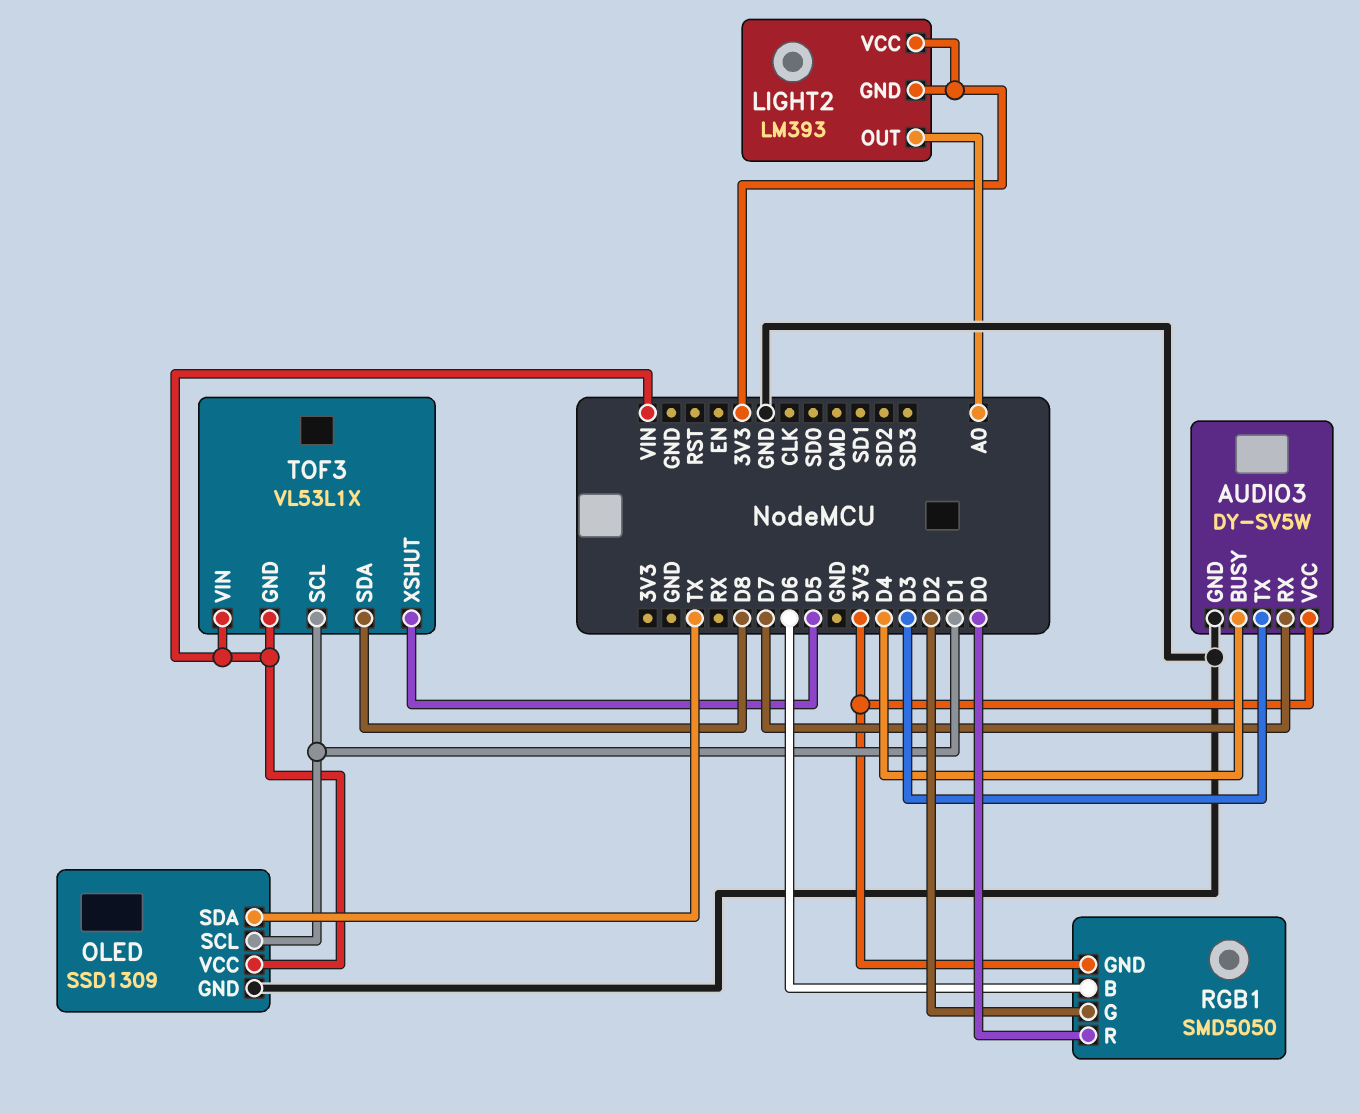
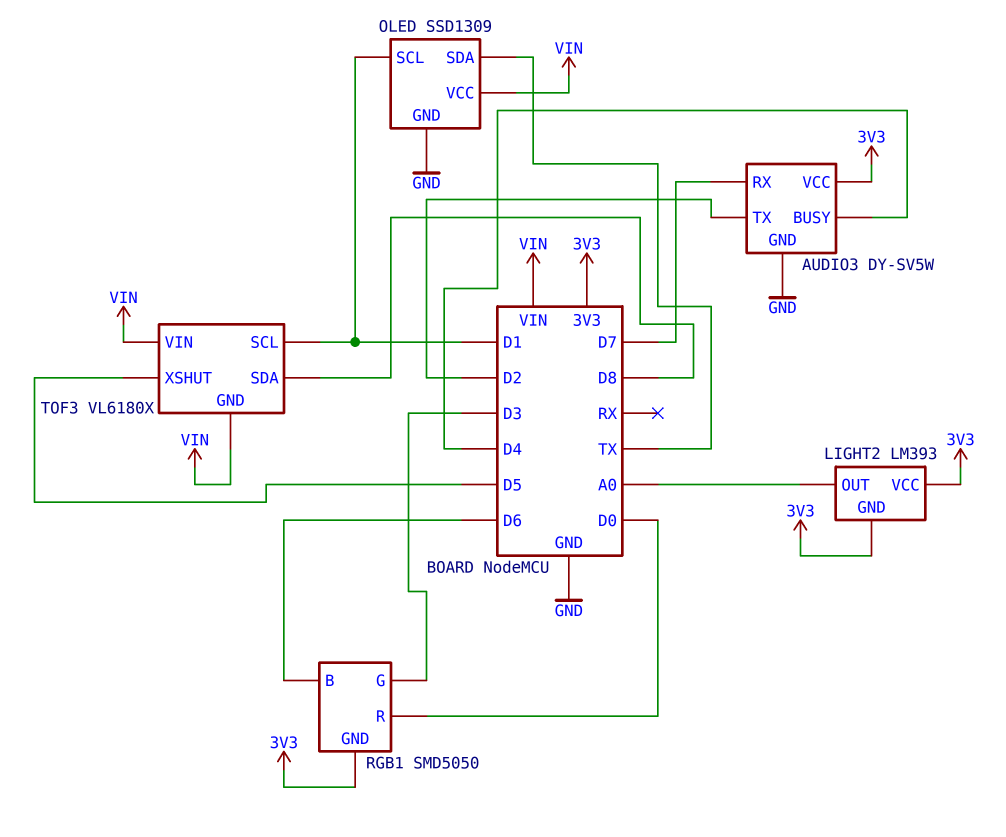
AUDIO3 pin TX: D3 -> D2
RGB1 pin G: D2 -> D3
TOF3: VL53L1X -> VL6180X

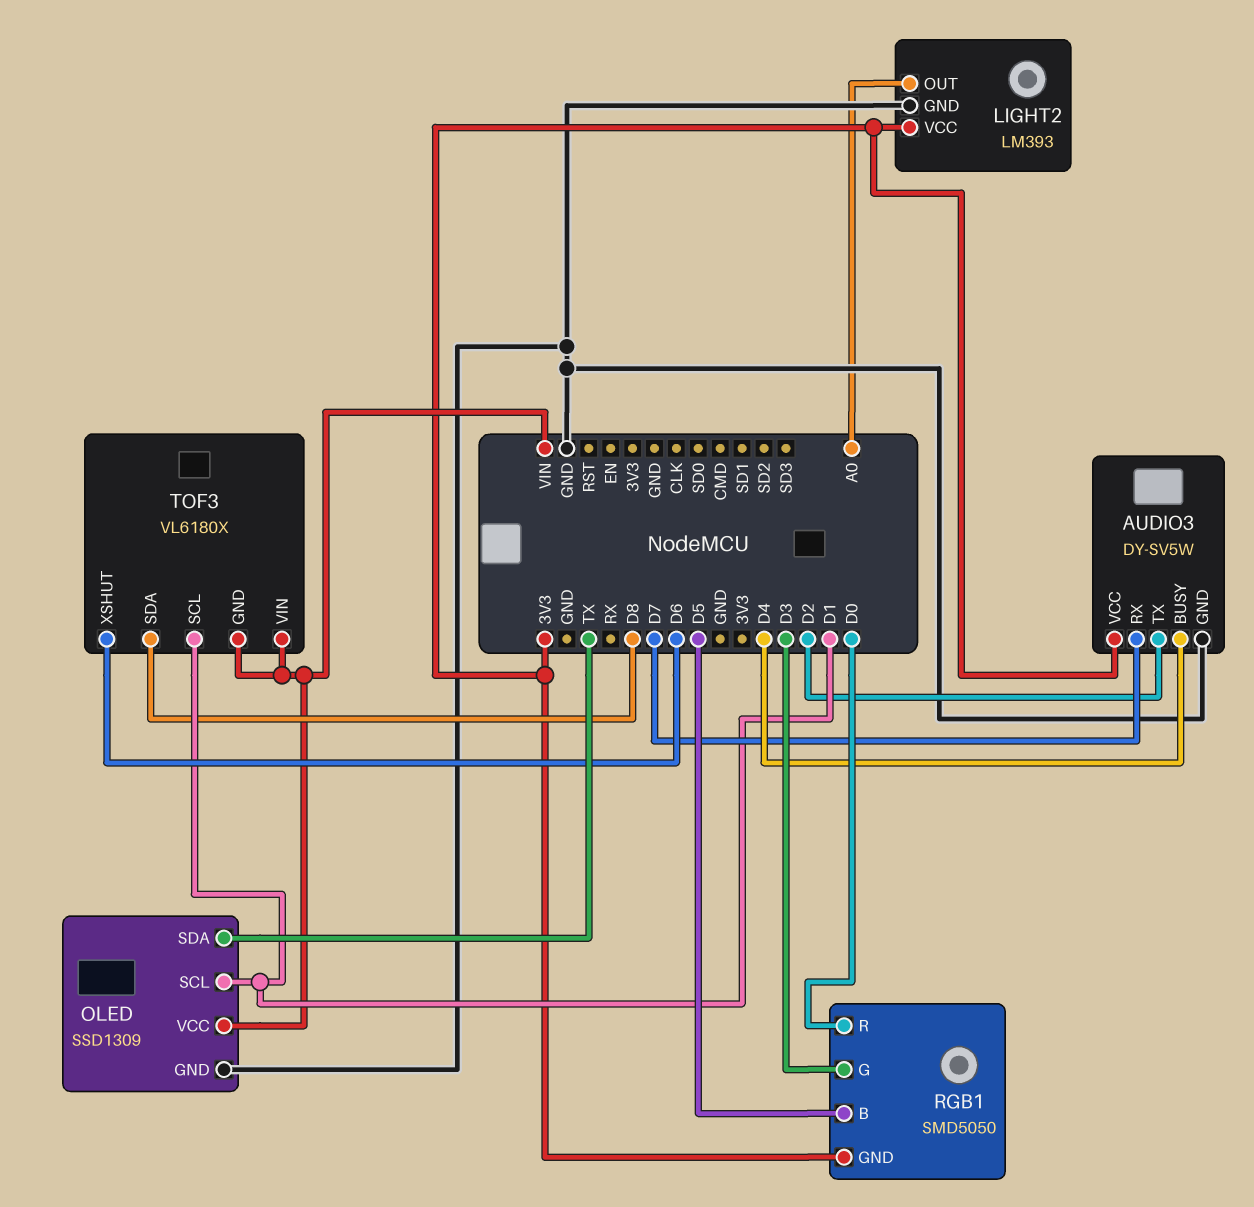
LIGHT2 pin GND: 3V3 -> GND
RGB1 pin B: D6 -> D5
TOF3 pin XSHUT: D5 -> D6

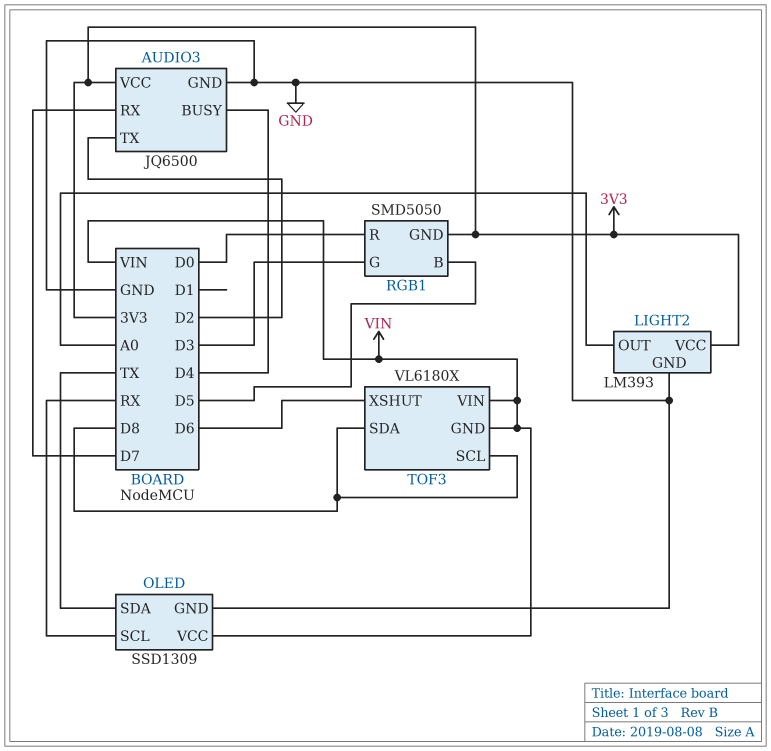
AUDIO3: DY-SV5W -> JQ6500
OLED pin SCL: D1 -> RX
TOF3 pin SCL: D1 -> D8

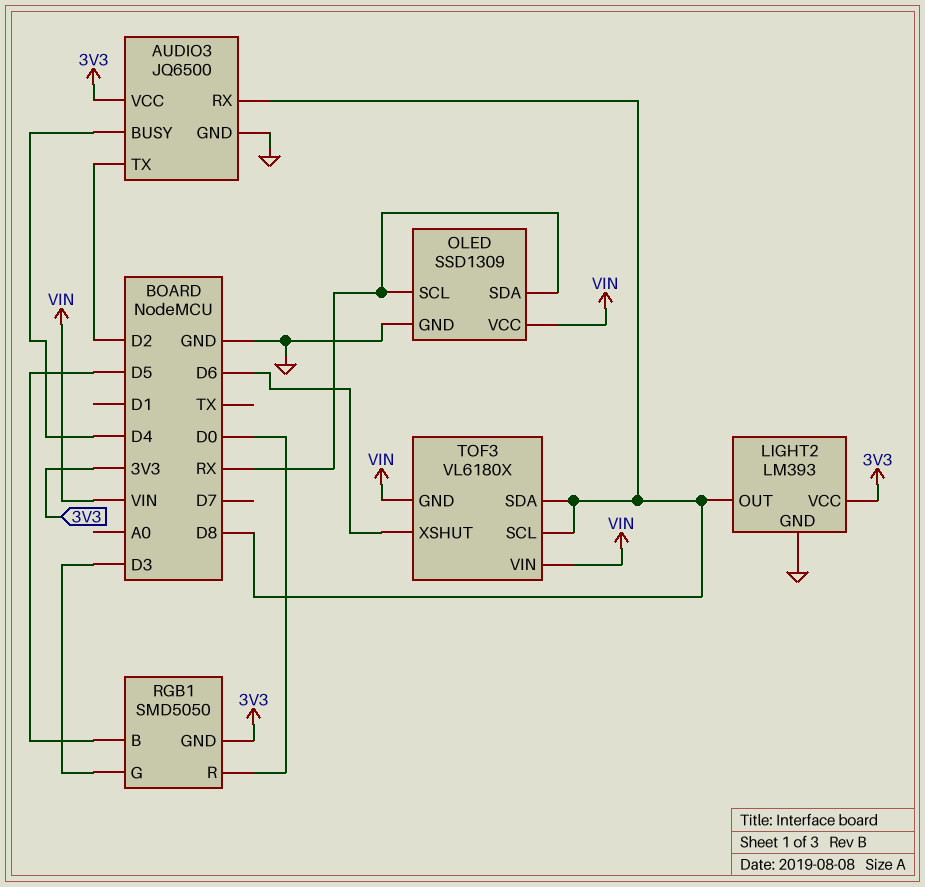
AUDIO3 pin RX: D7 -> D8
LIGHT2 pin OUT: A0 -> D8
OLED pin SDA: TX -> RX

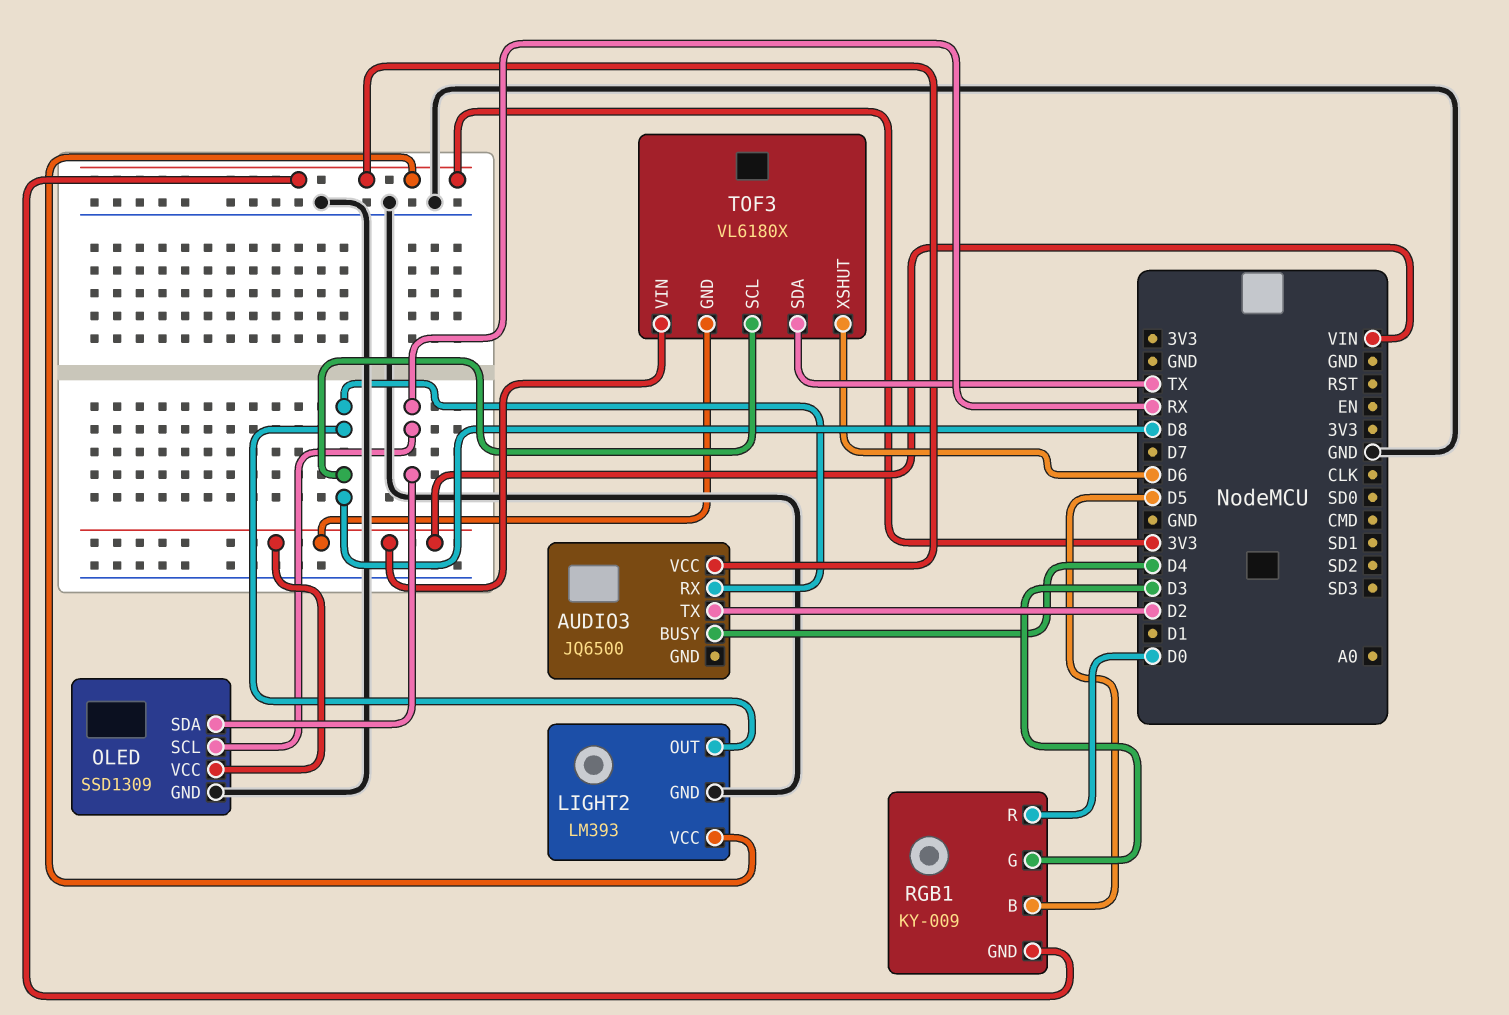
AUDIO3 pin GND: GND -> none
RGB1: SMD5050 -> KY-009
TOF3 pin SDA: D8 -> TX

